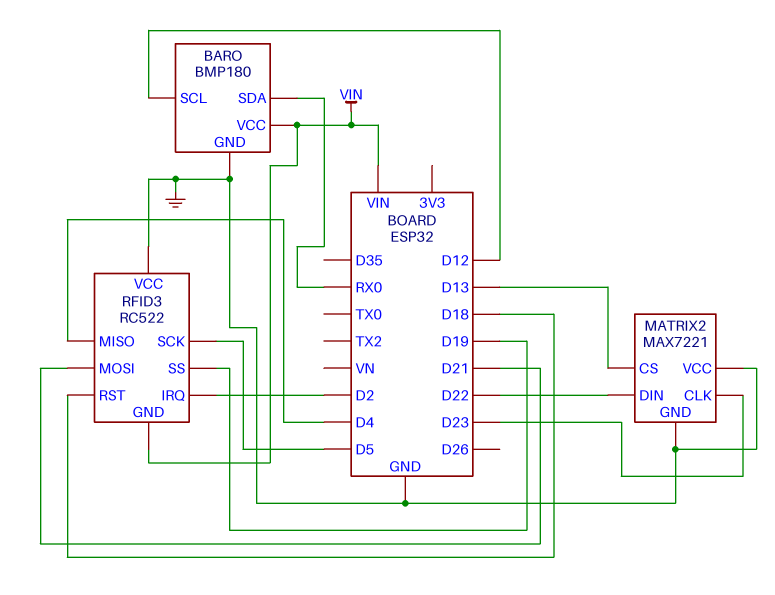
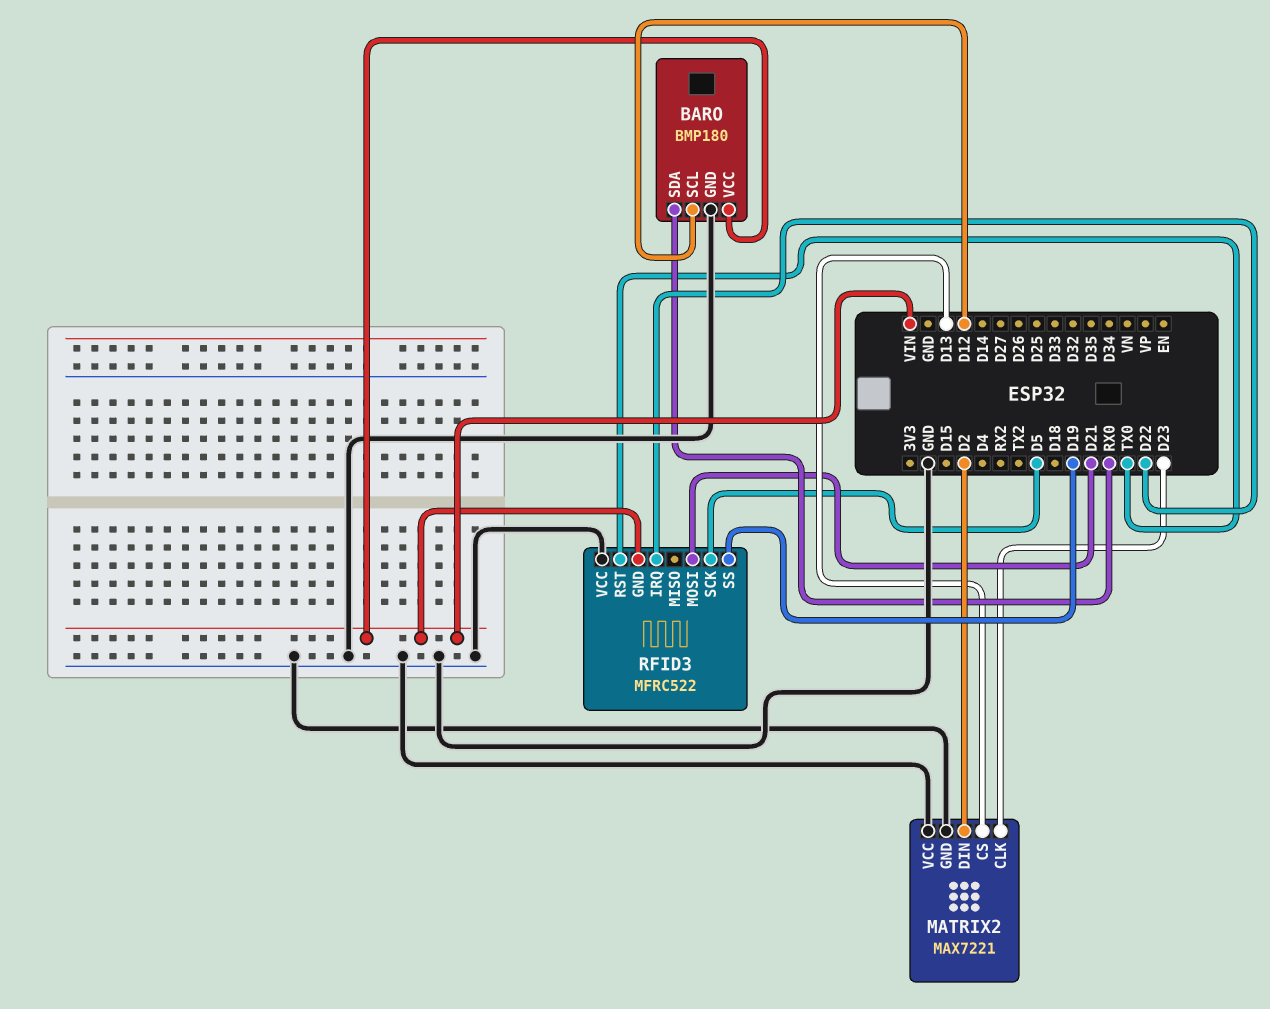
MATRIX2 pin DIN: D22 -> D2
RFID3: RC522 -> MFRC522
RFID3 pin IRQ: D2 -> D22
RFID3 pin MISO: D4 -> none
RFID3 pin RST: D18 -> TX0

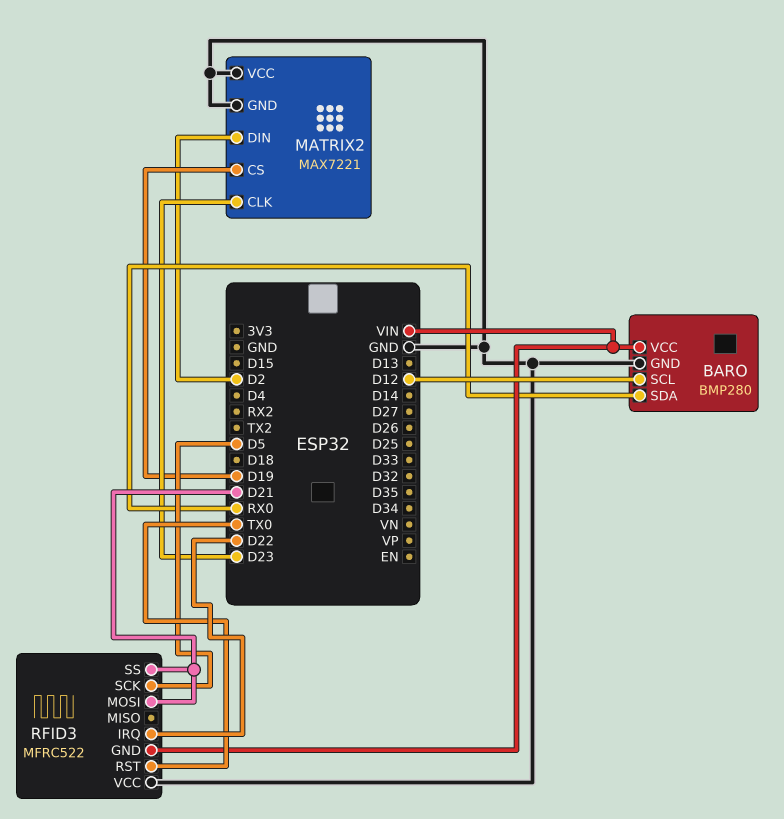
BARO: BMP180 -> BMP280
MATRIX2 pin CS: D13 -> D19
RFID3 pin SS: D19 -> D21

